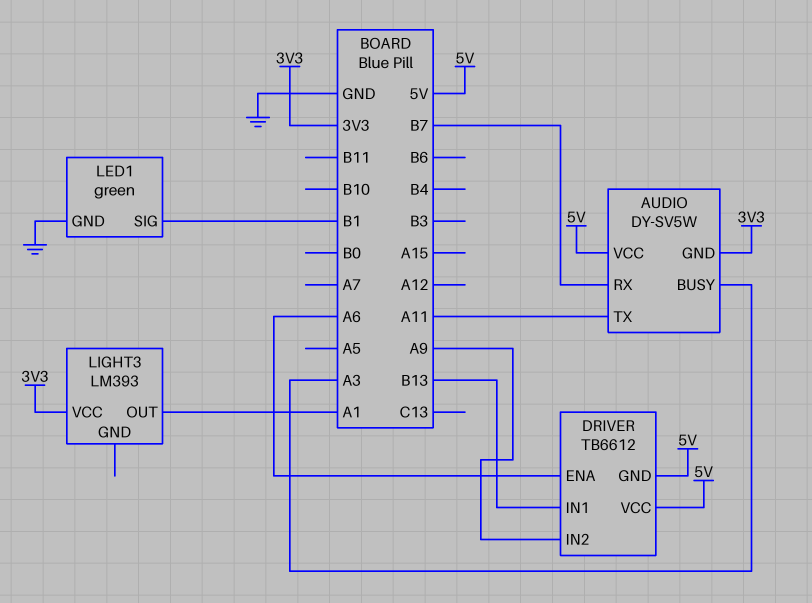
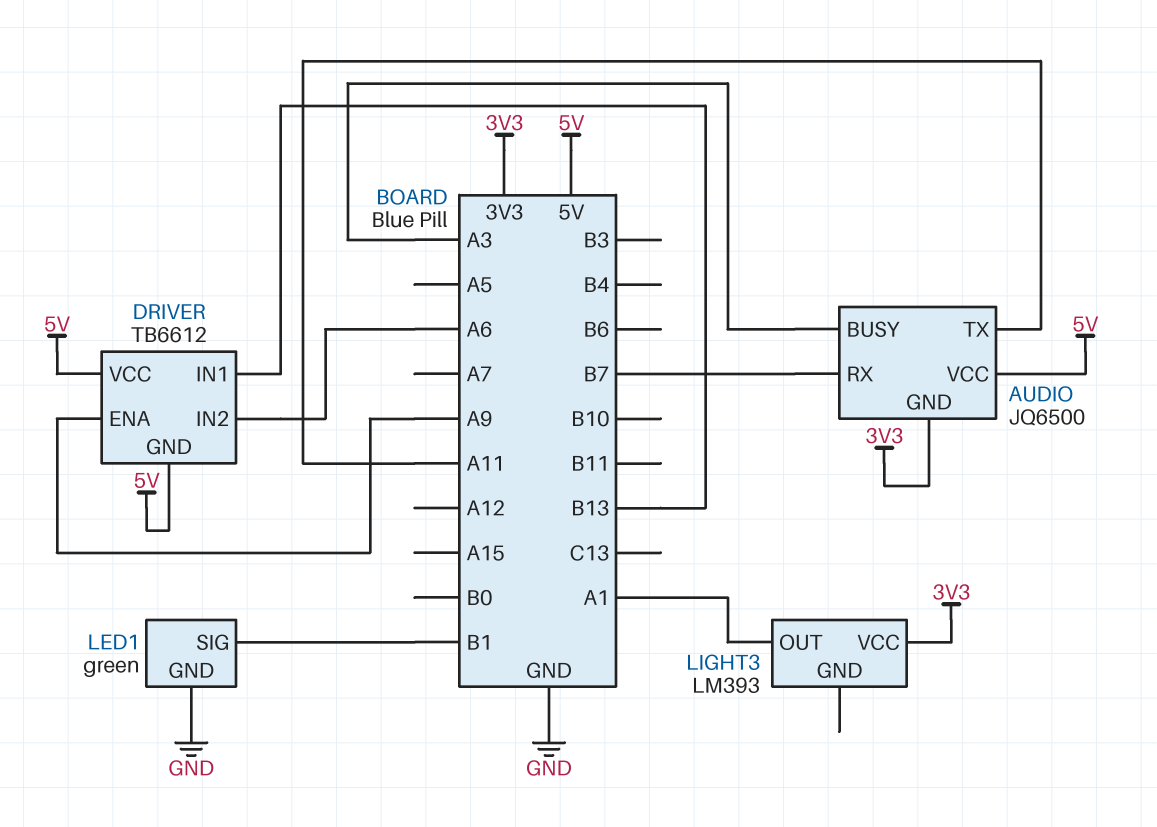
AUDIO: DY-SV5W -> JQ6500
DRIVER pin ENA: A6 -> A9
DRIVER pin IN2: A9 -> A6

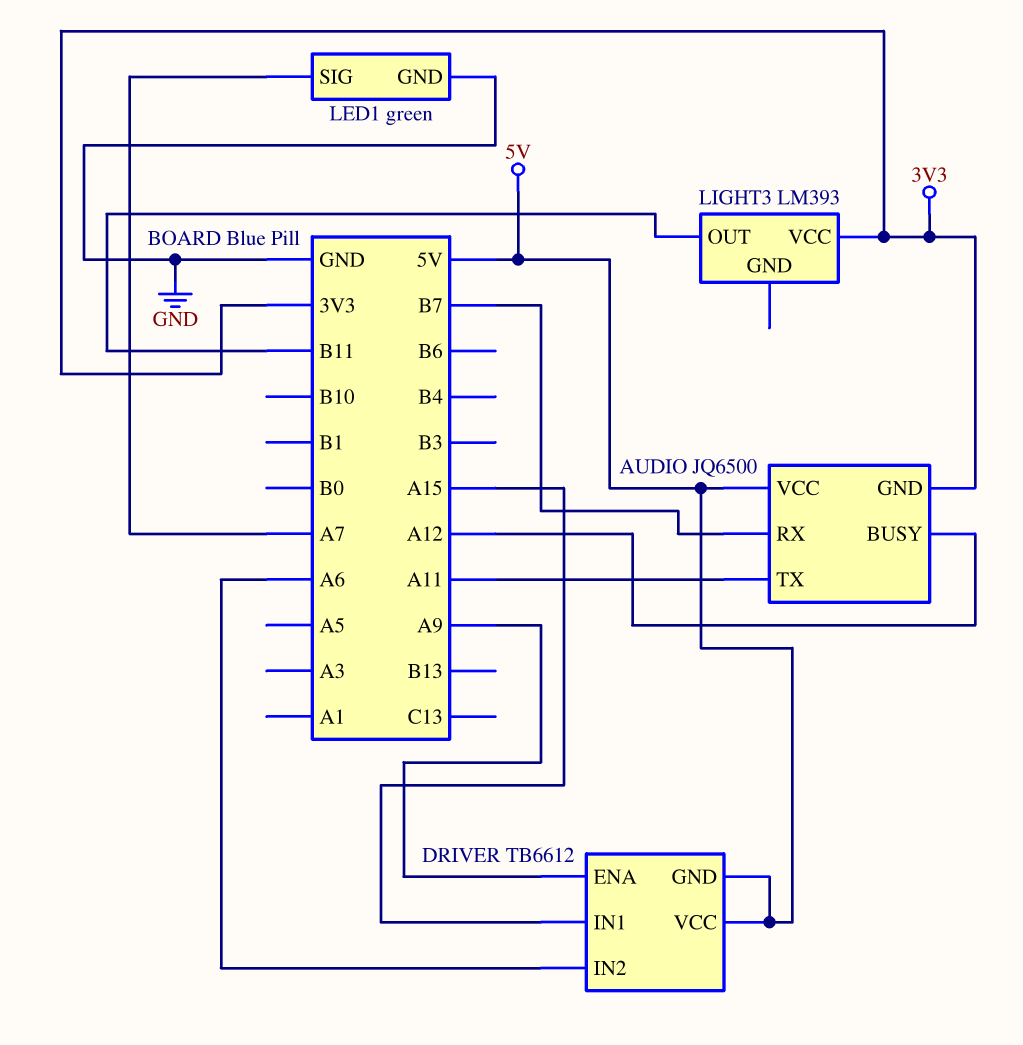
AUDIO pin BUSY: A3 -> A12
DRIVER pin IN1: B13 -> A15
LED1 pin SIG: B1 -> A7
LIGHT3 pin OUT: A1 -> B11

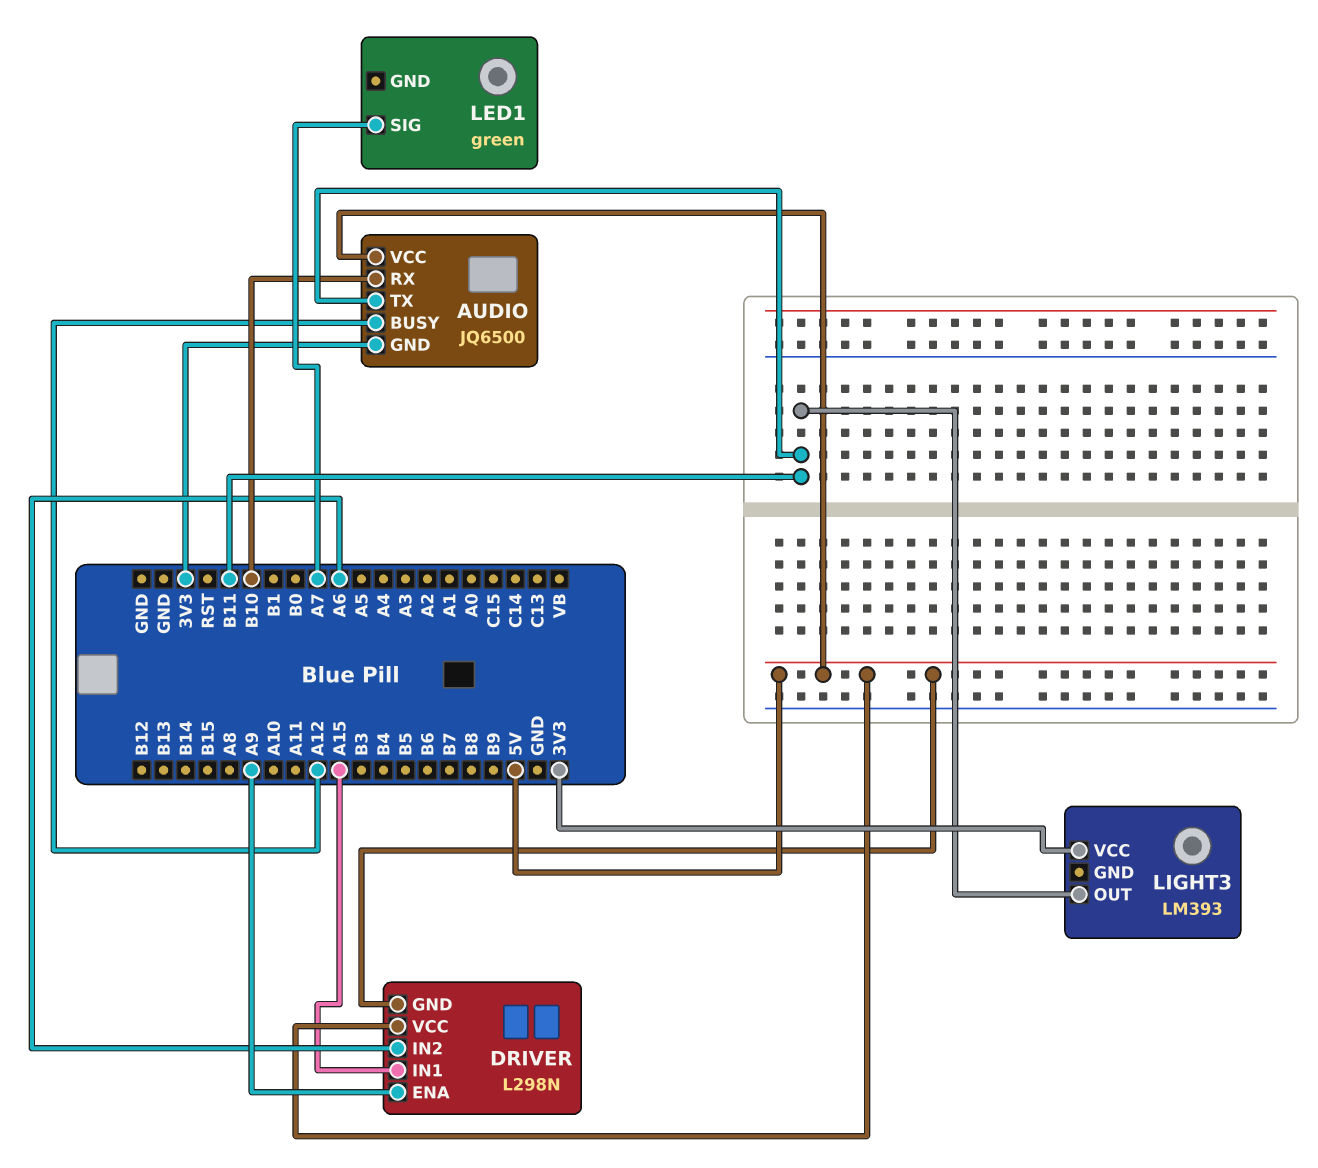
AUDIO pin RX: B7 -> B10
AUDIO pin TX: A11 -> B11
DRIVER: TB6612 -> L298N
LED1 pin GND: GND -> none

